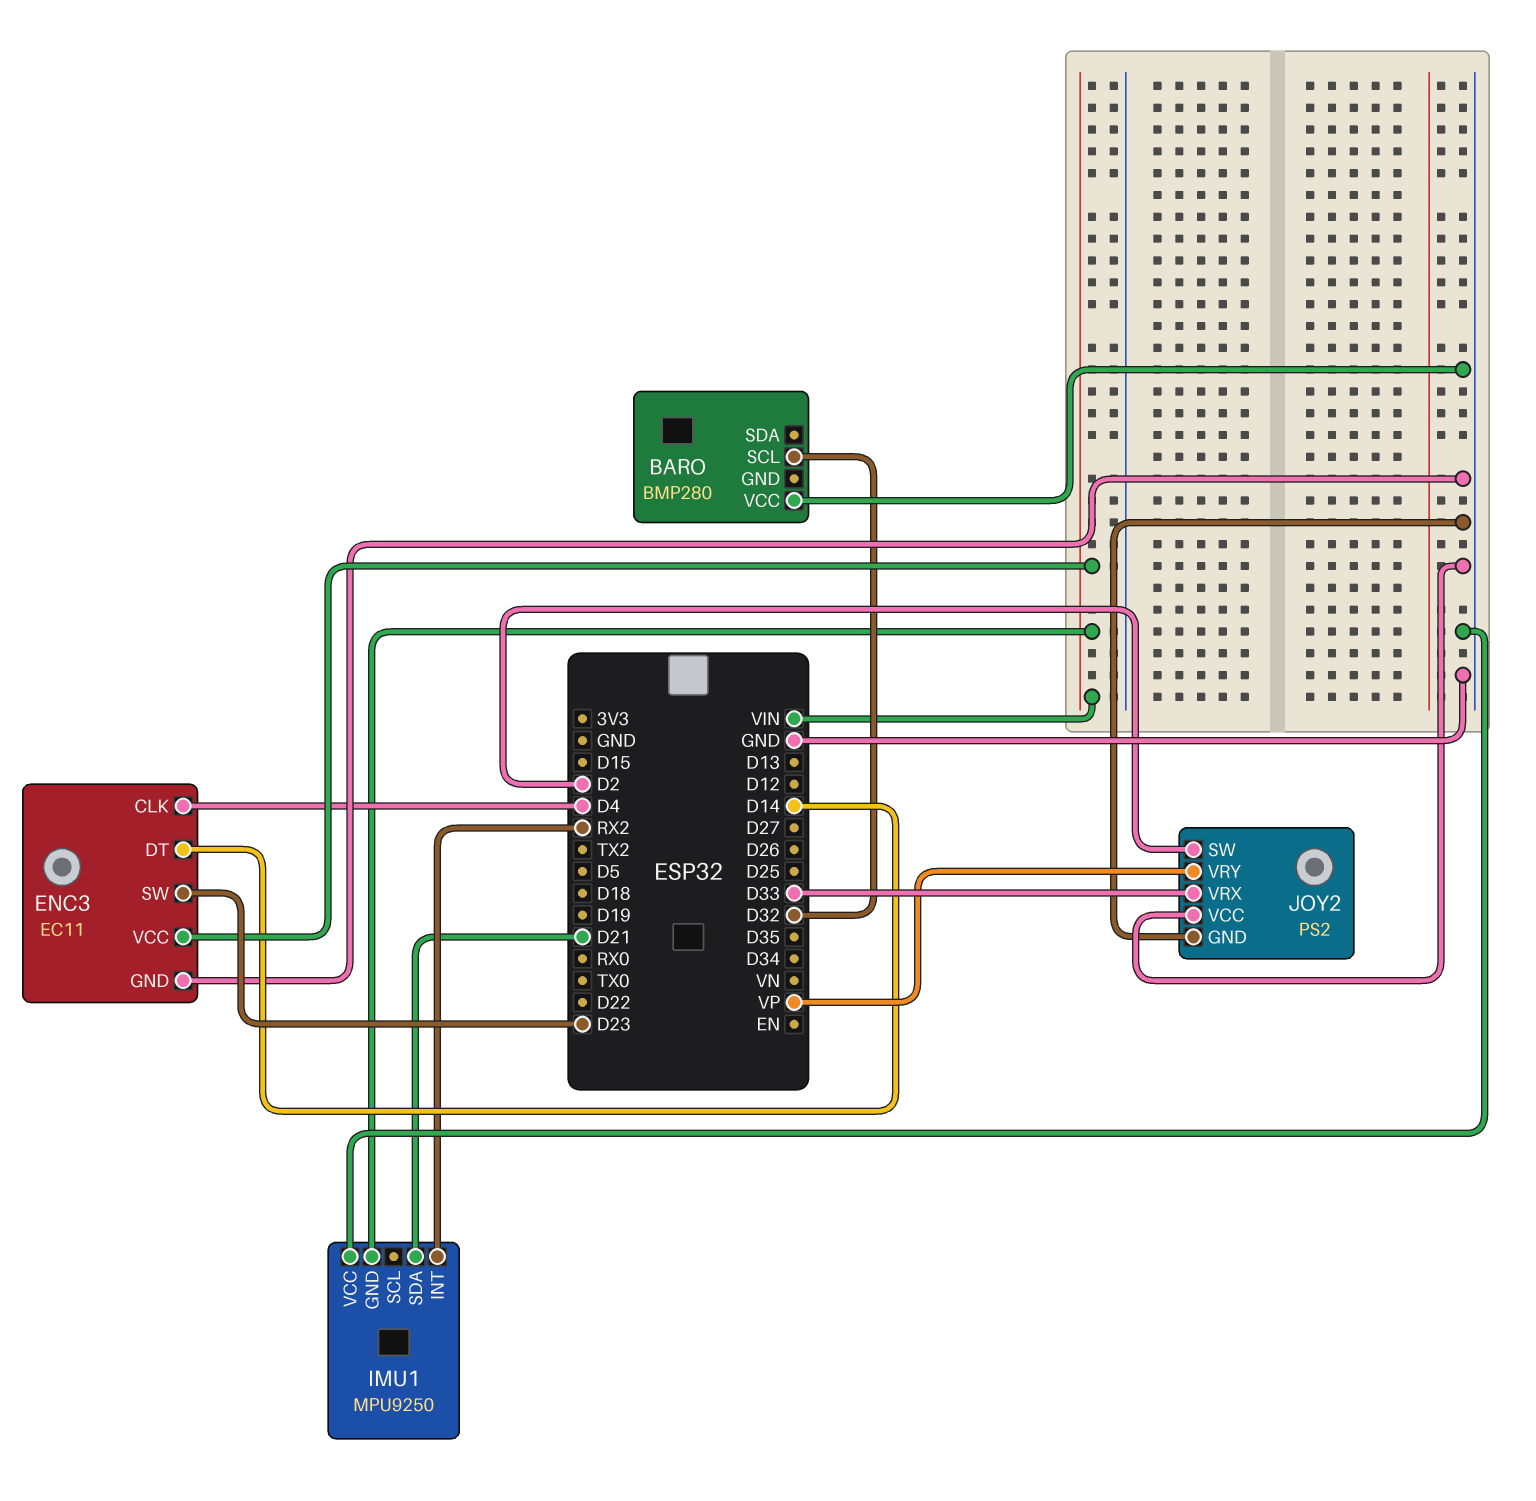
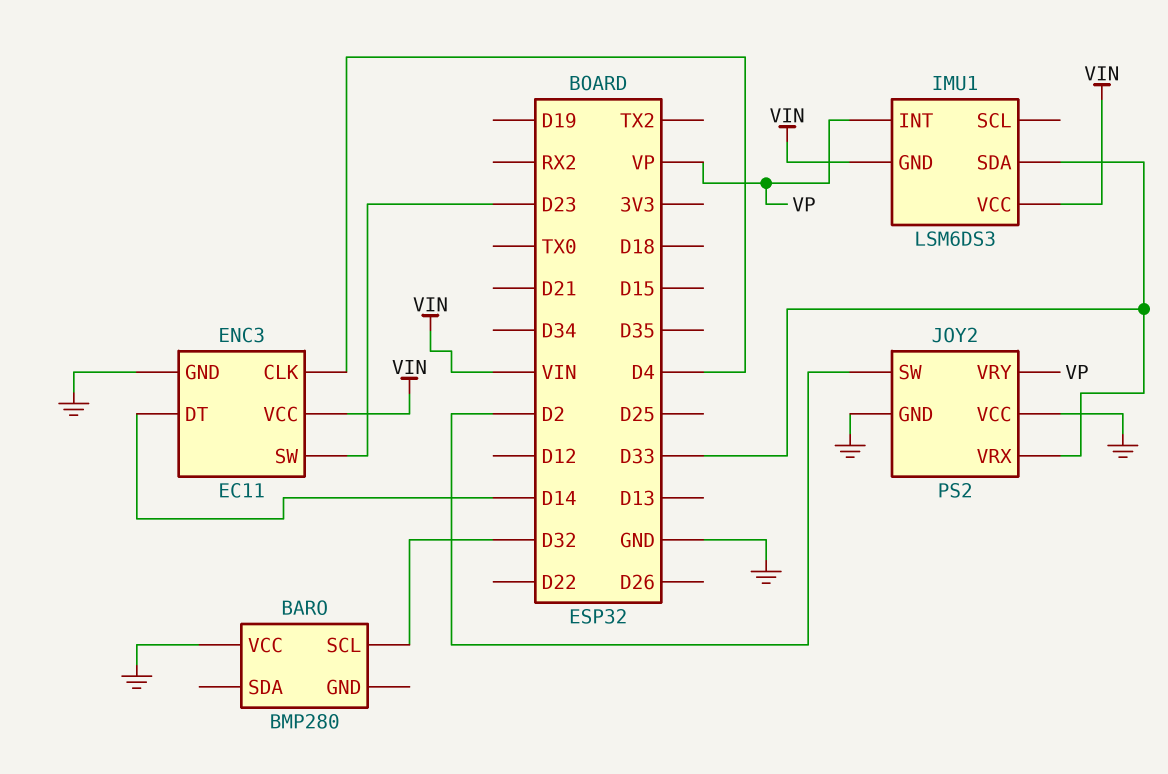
IMU1: MPU9250 -> LSM6DS3
IMU1 pin INT: RX2 -> VP
IMU1 pin SDA: D21 -> D33
IMU1 pin VCC: GND -> VIN

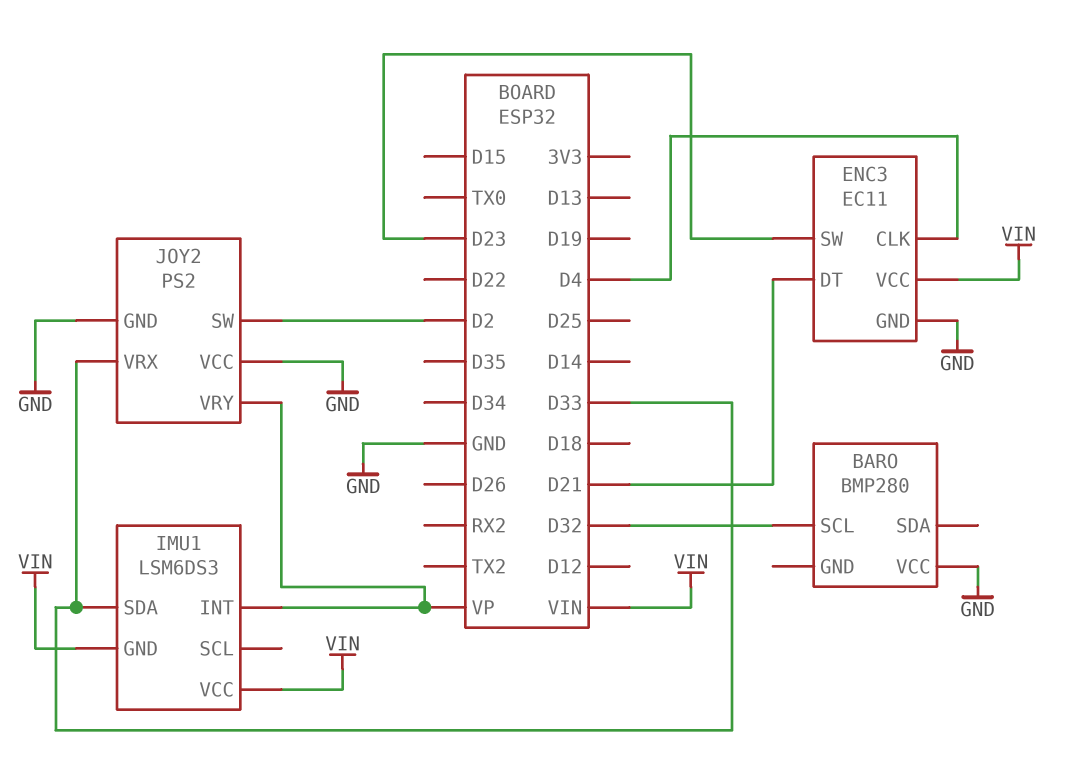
ENC3 pin DT: D14 -> D21

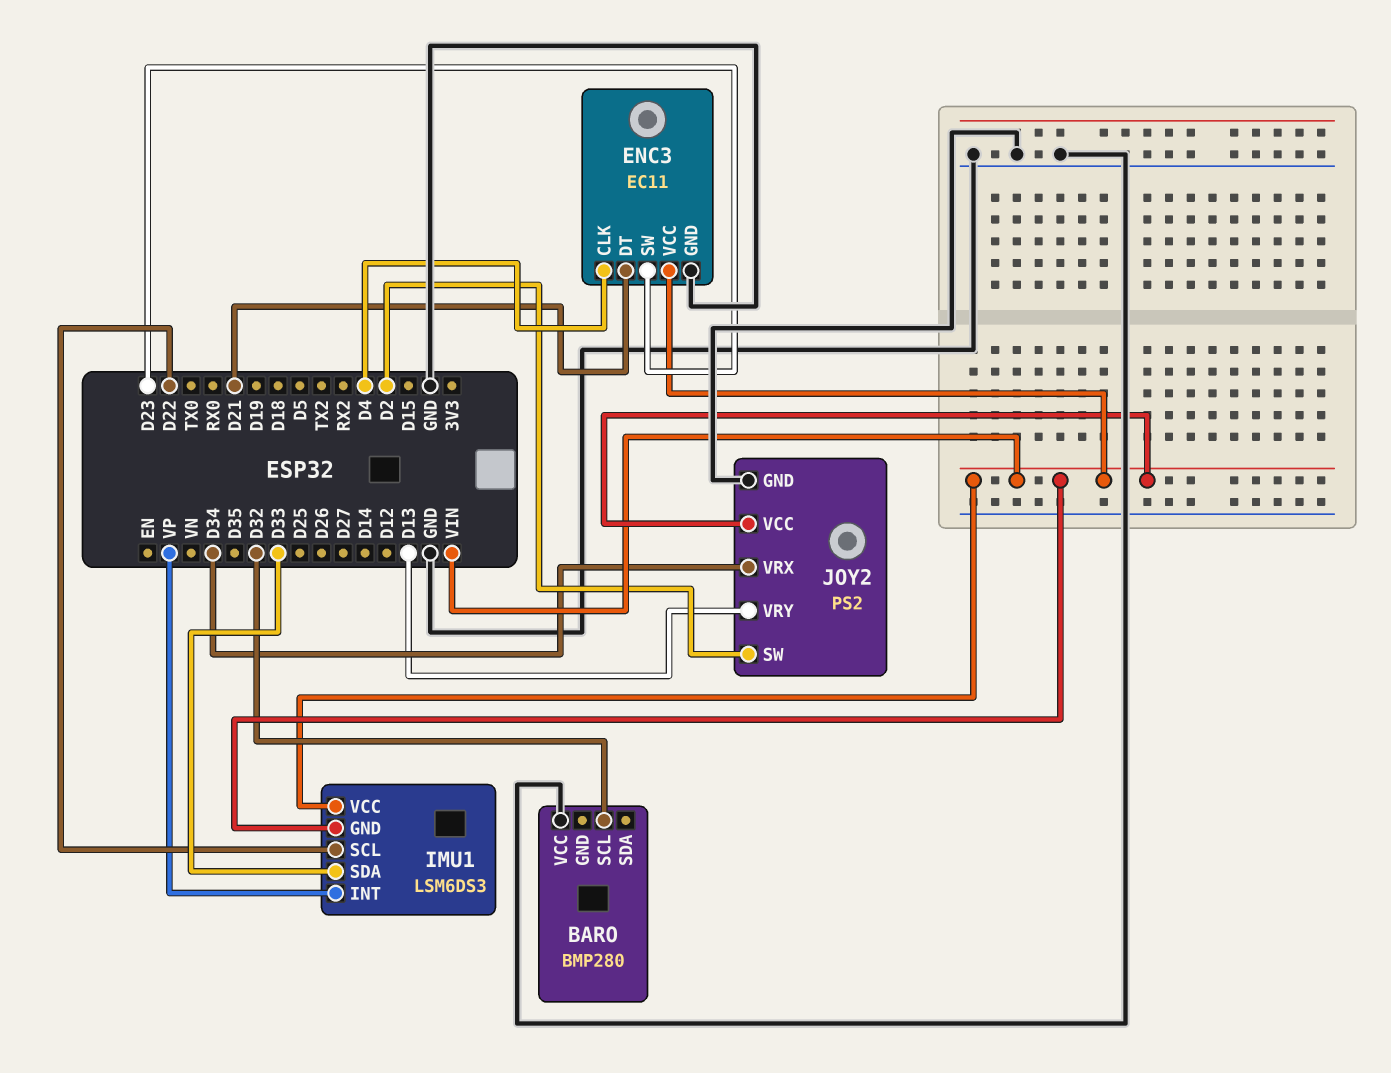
IMU1 pin SCL: none -> D22
JOY2 pin VCC: GND -> VIN
JOY2 pin VRX: D33 -> D34
JOY2 pin VRY: VP -> D13

